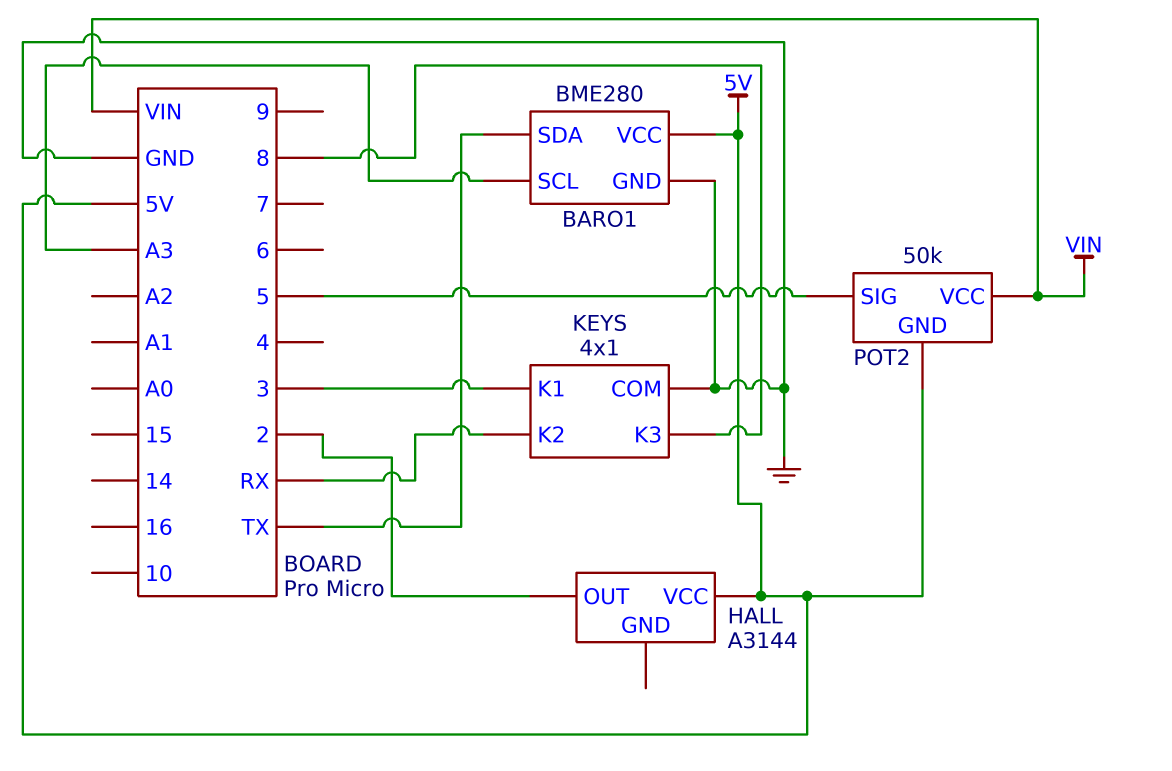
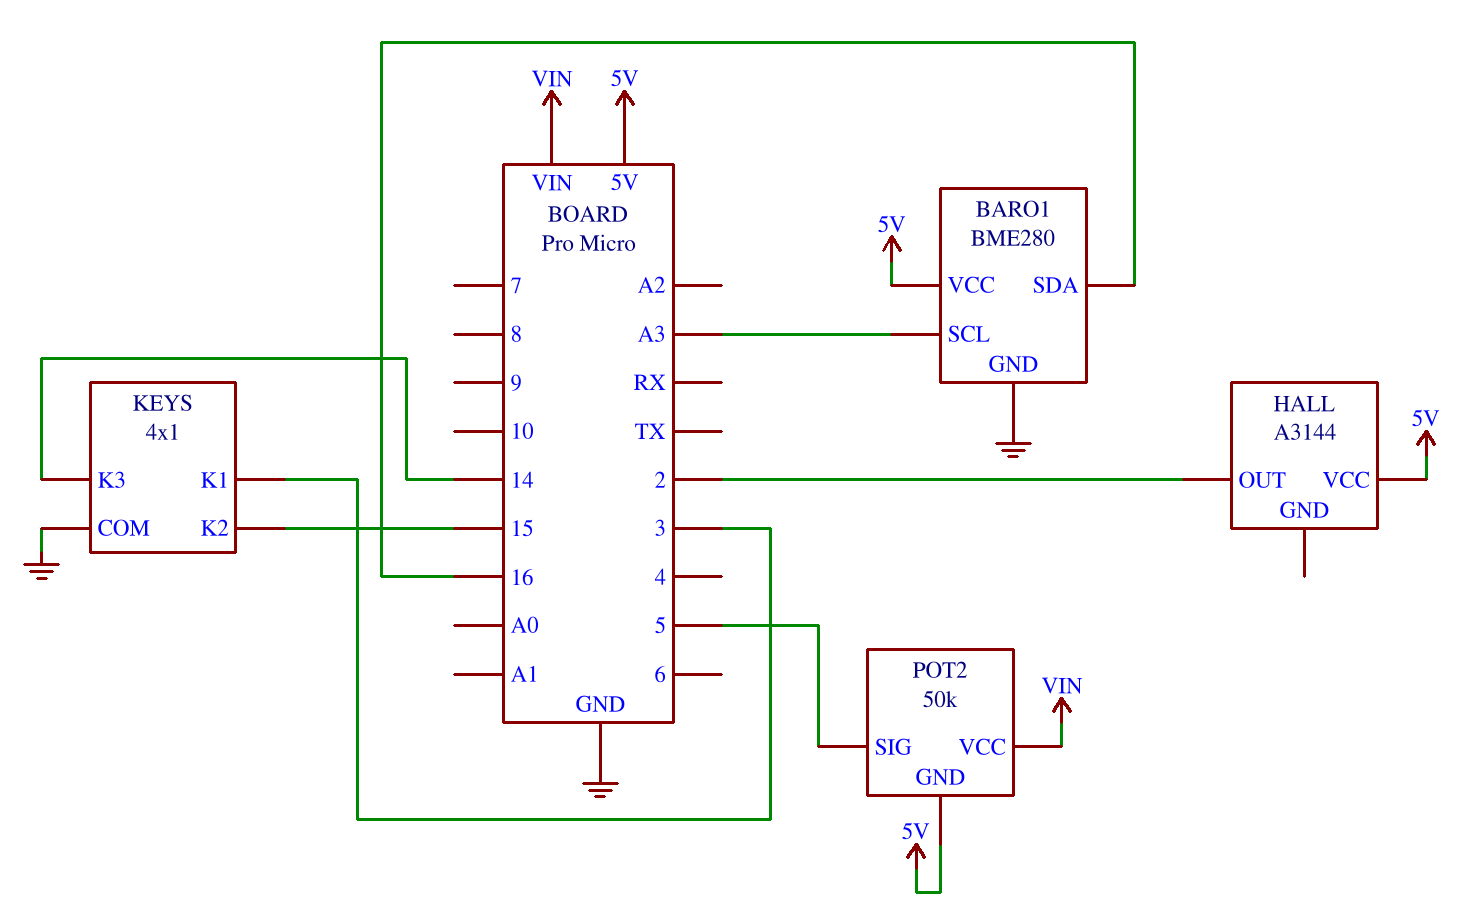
BARO1 pin SDA: TX -> 16
KEYS pin K2: RX -> 15
KEYS pin K3: 8 -> 14

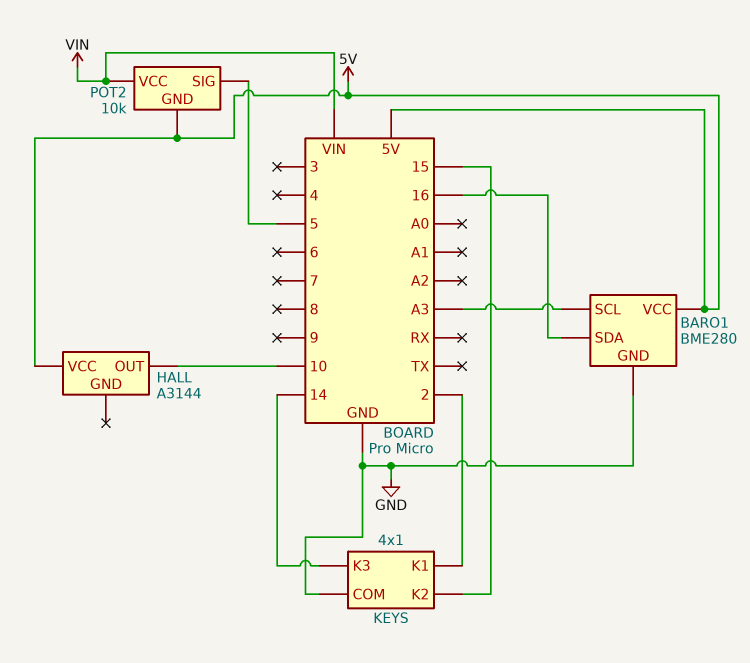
HALL pin OUT: 2 -> 10
KEYS pin K1: 3 -> 2
POT2: 50k -> 10k

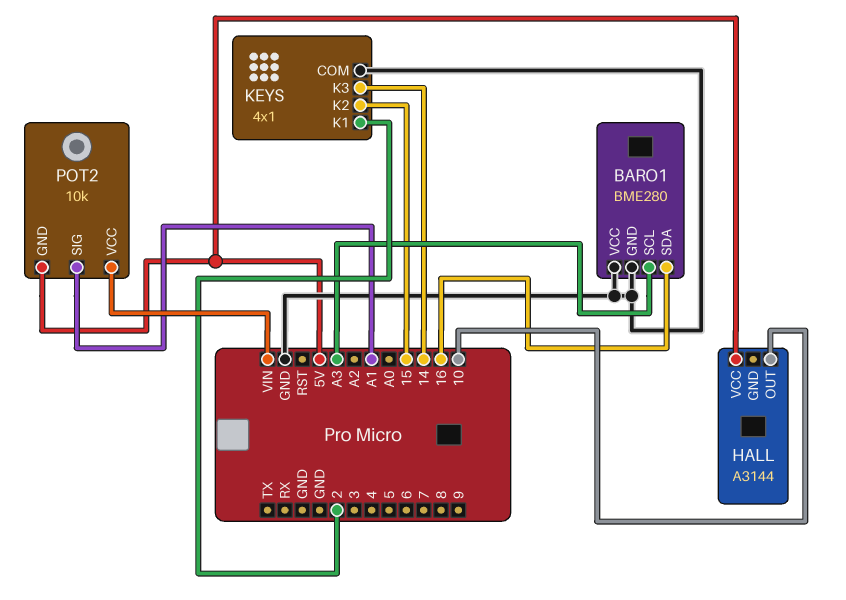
BARO1 pin VCC: 5V -> GND
POT2 pin SIG: 5 -> A1

